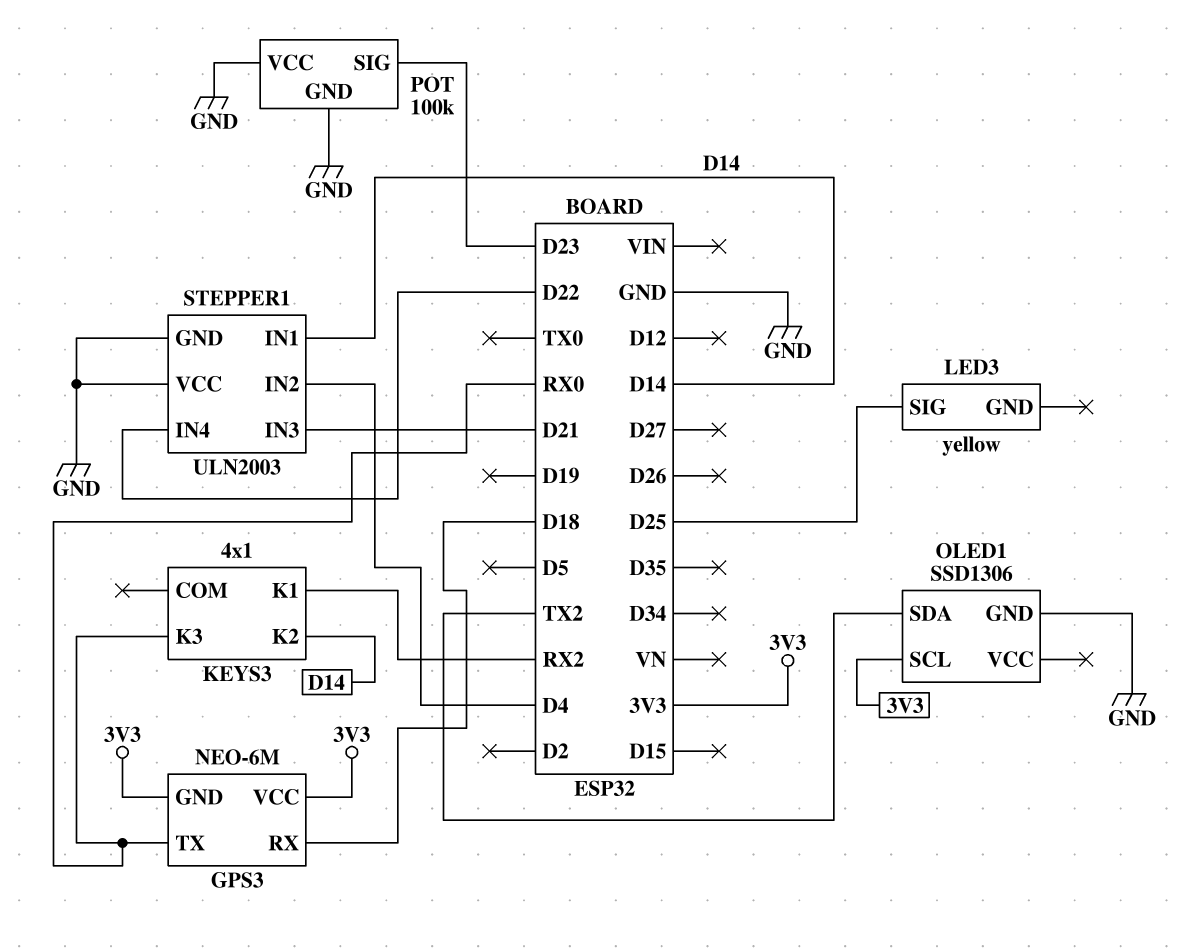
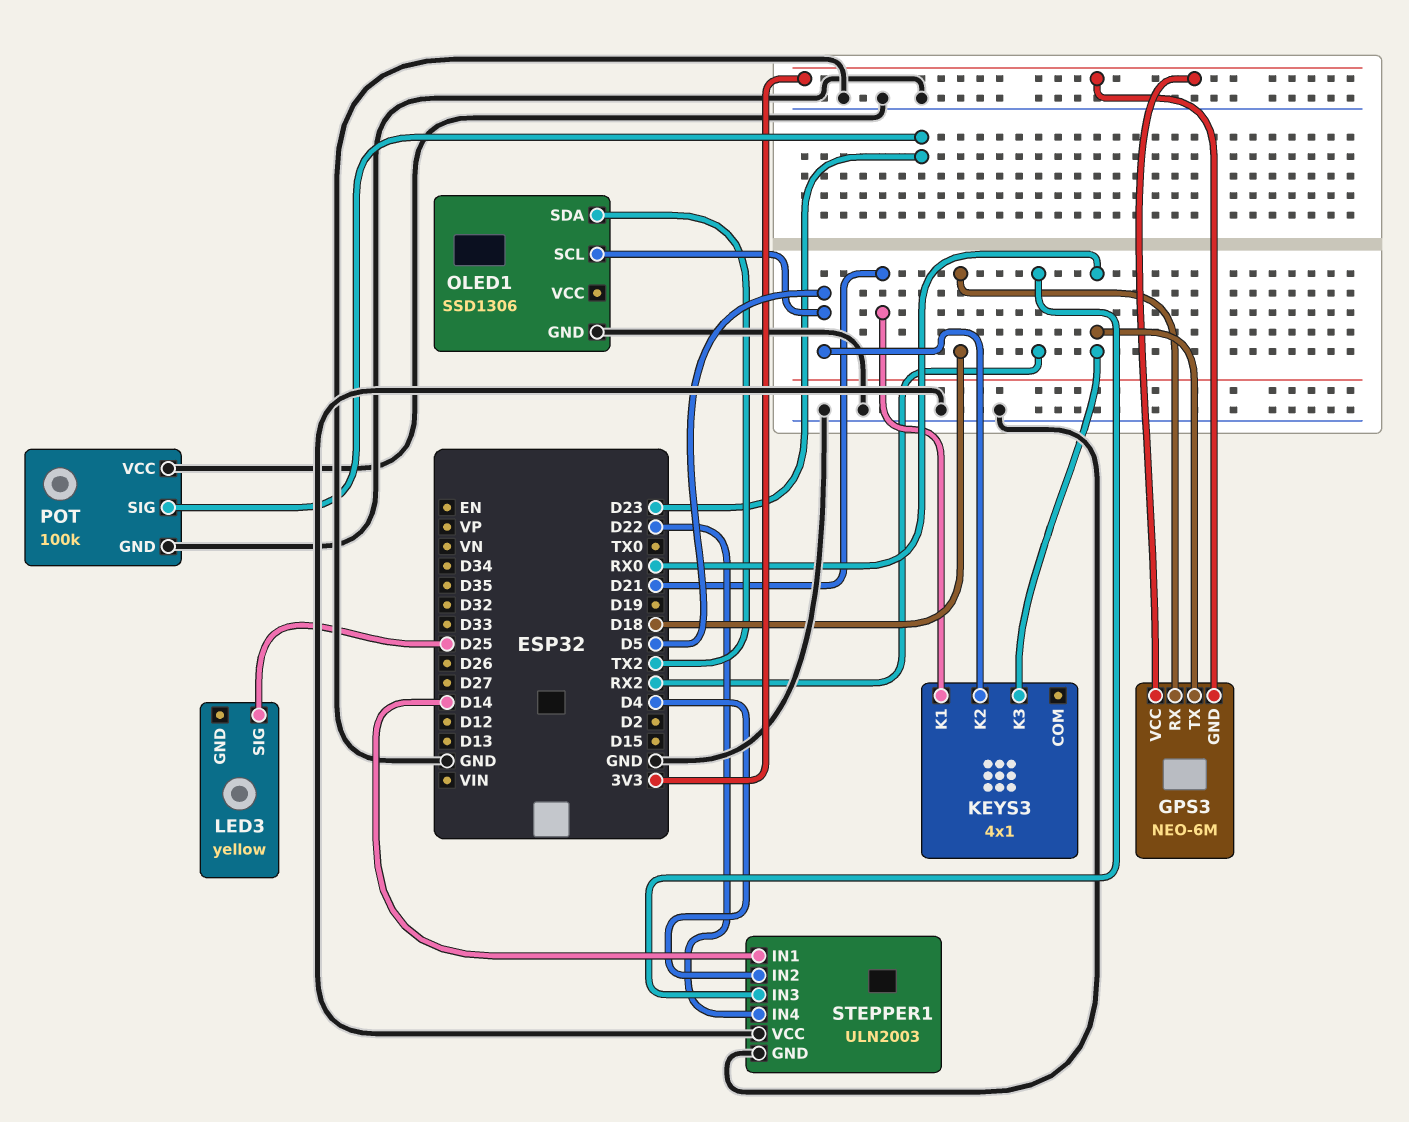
KEYS3 pin K1: RX2 -> D21
KEYS3 pin K2: D14 -> D5
OLED1 pin SCL: 3V3 -> D5
STEPPER1 pin IN3: D21 -> RX2

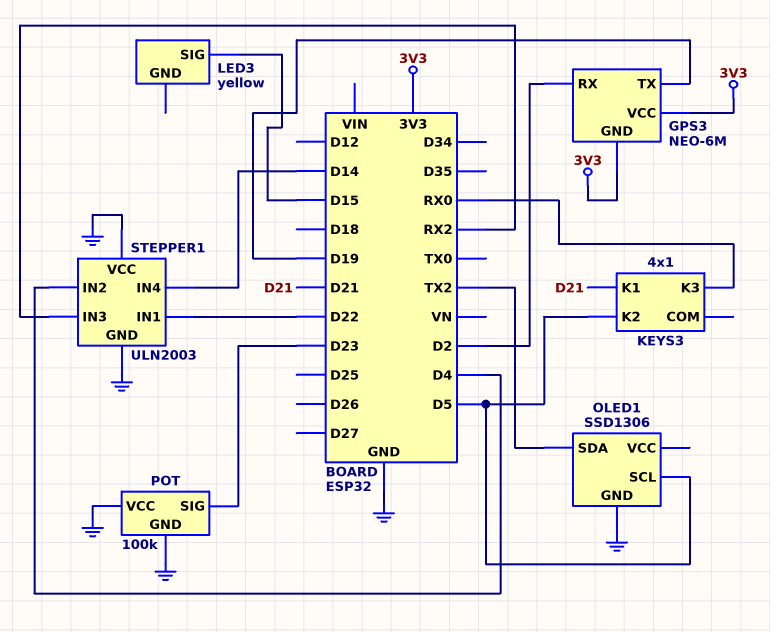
GPS3 pin RX: D18 -> D2
GPS3 pin TX: RX0 -> D19
LED3 pin SIG: D25 -> D15
STEPPER1 pin IN1: D14 -> D22
STEPPER1 pin IN4: D22 -> D14

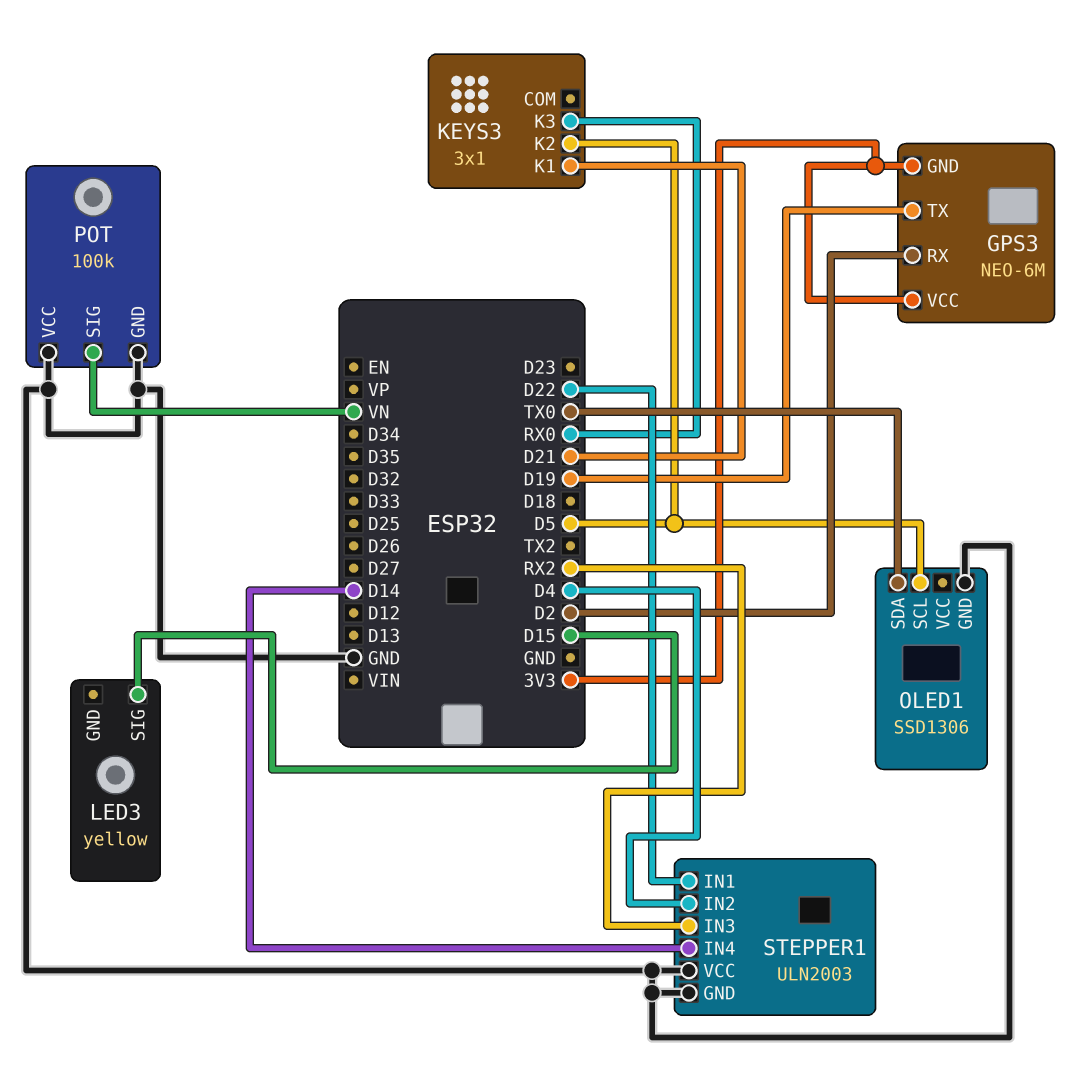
KEYS3: 4x1 -> 3x1
OLED1 pin SDA: TX2 -> TX0
POT pin SIG: D23 -> VN

